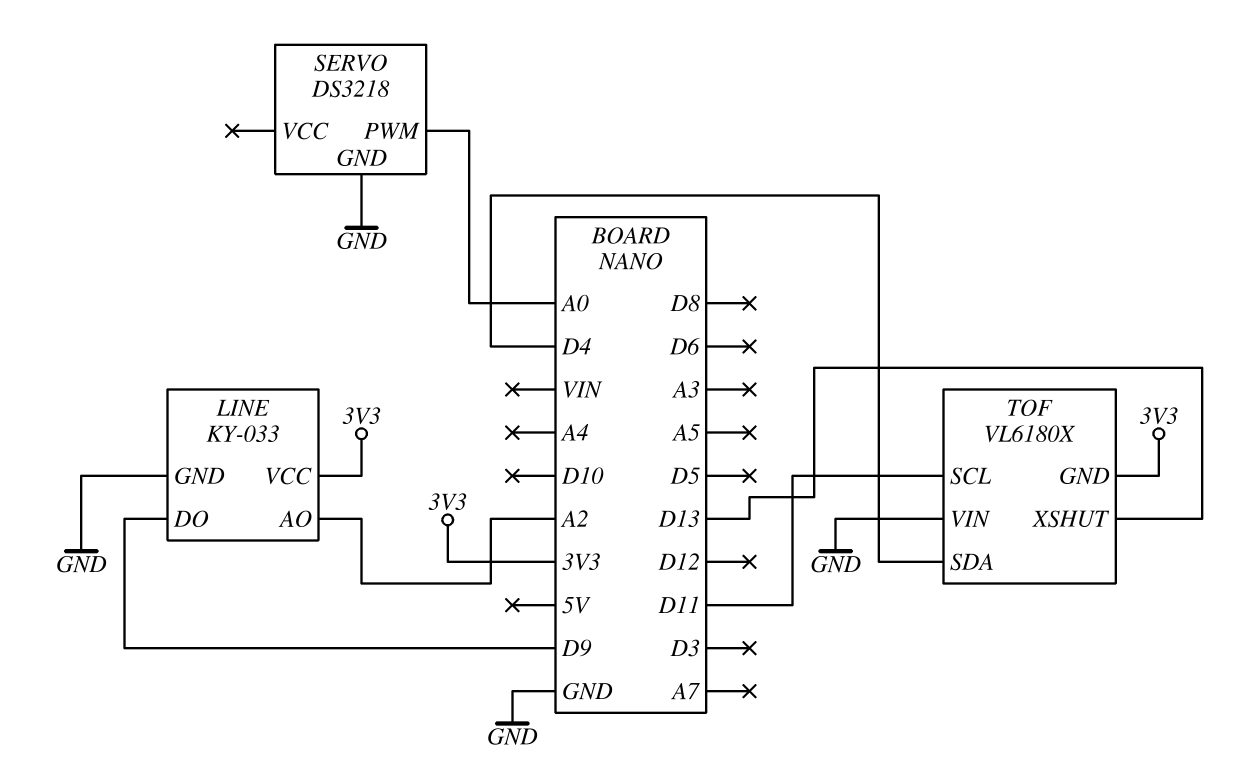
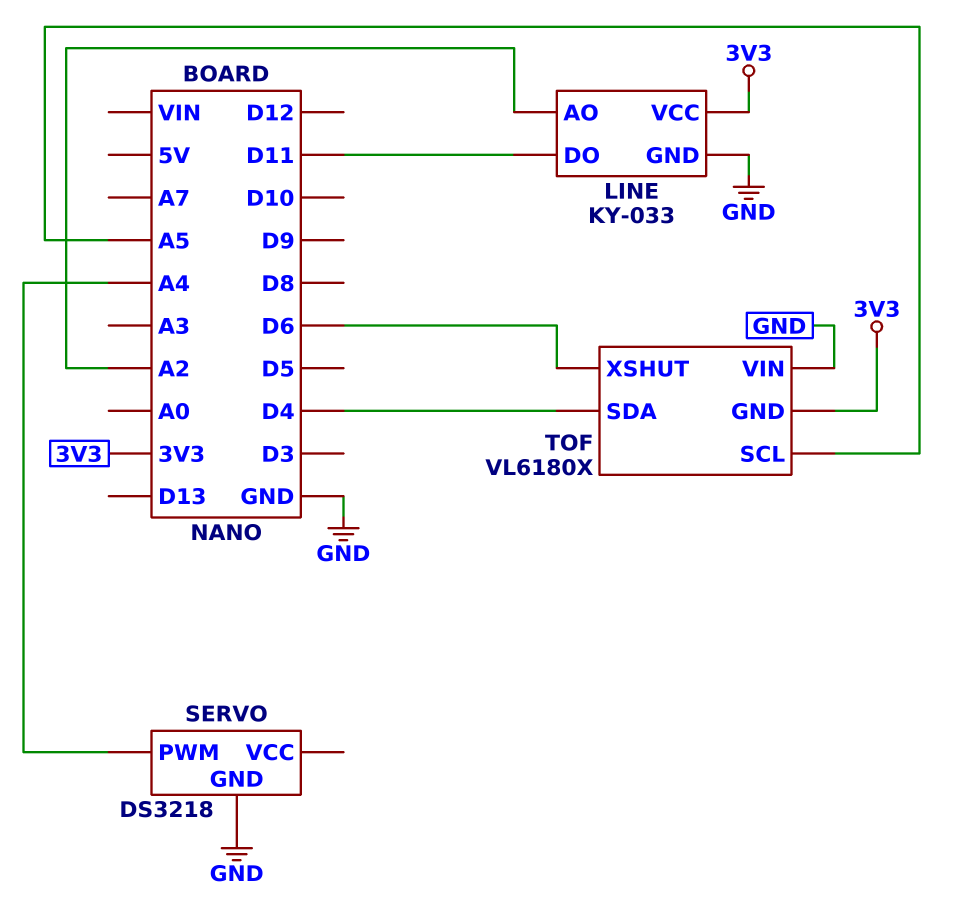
LINE pin DO: D9 -> D11
SERVO pin PWM: A0 -> A4
TOF pin SCL: D11 -> A5
TOF pin XSHUT: D13 -> D6

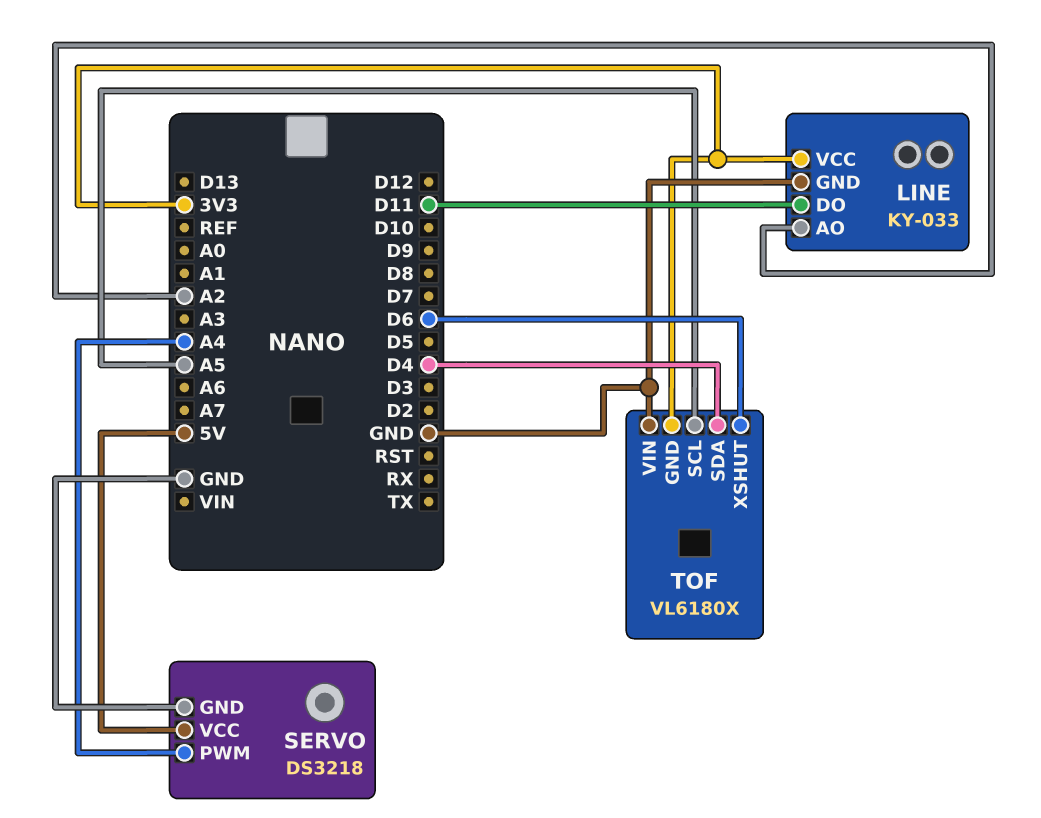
SERVO pin VCC: none -> 5V

